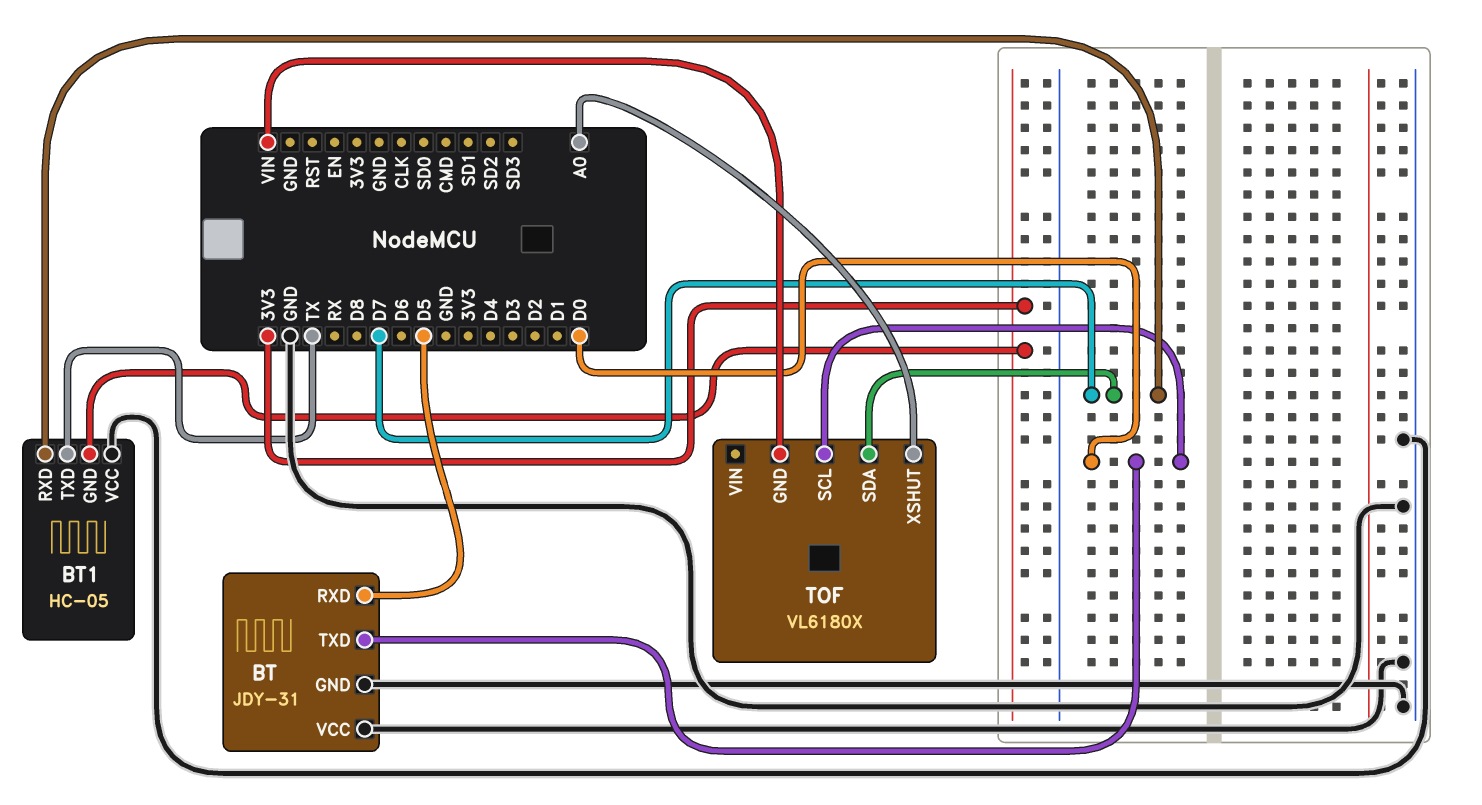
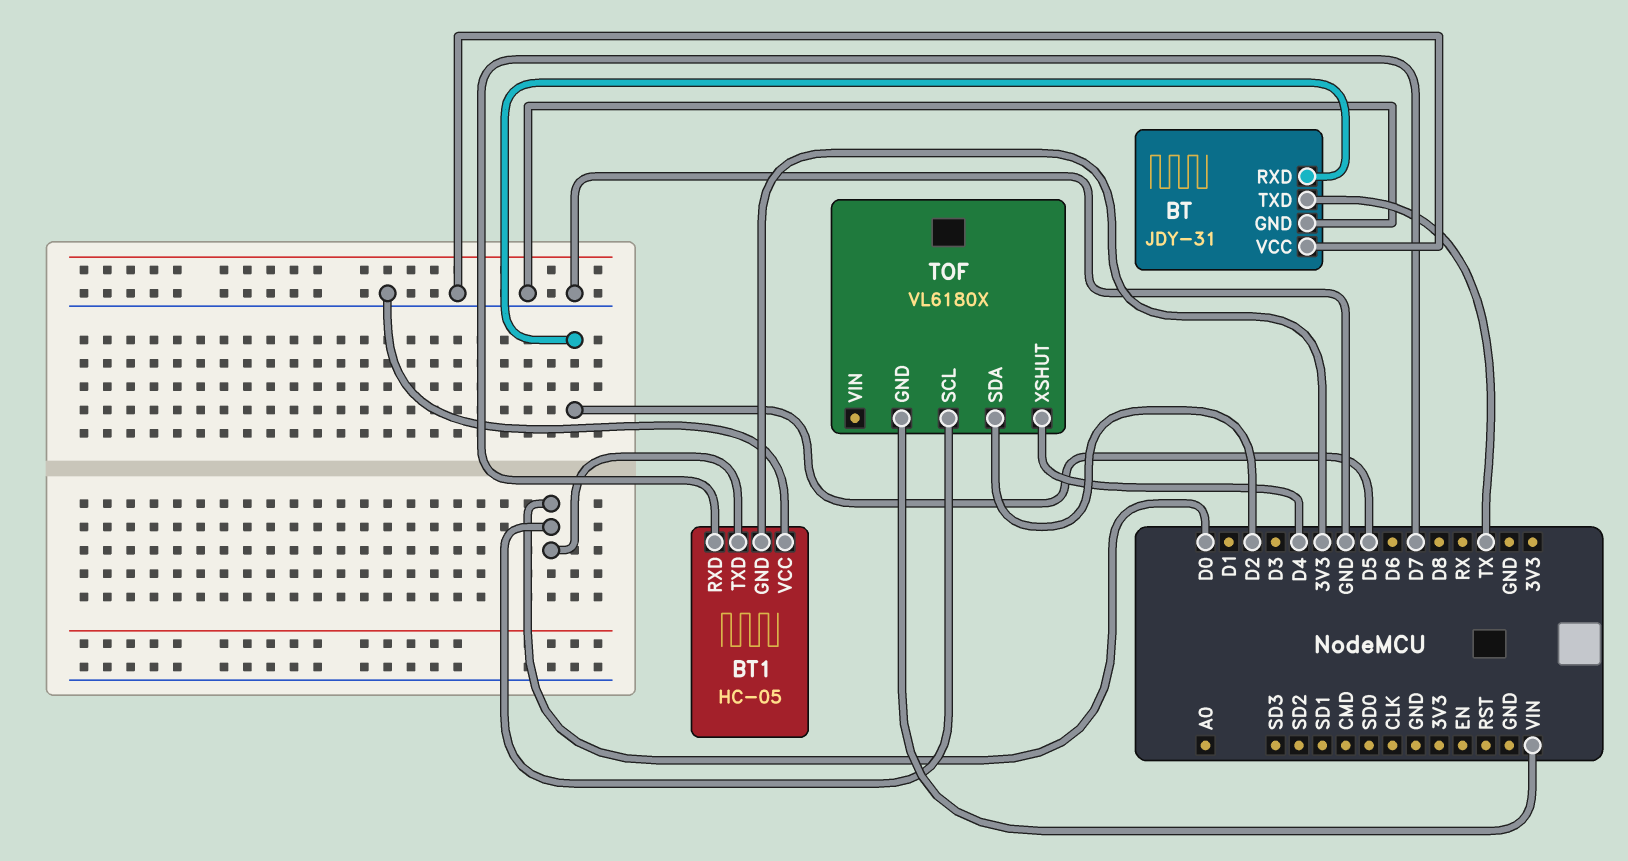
BT pin TXD: D0 -> TX
BT1 pin TXD: TX -> D0
TOF pin SDA: D7 -> D2
TOF pin XSHUT: A0 -> D4

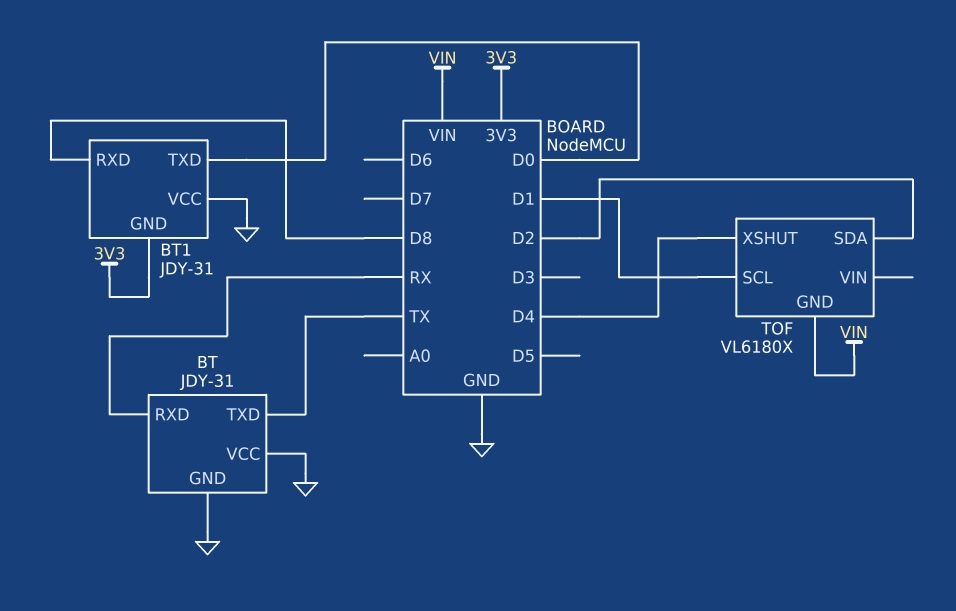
BT pin RXD: D5 -> RX
BT1: HC-05 -> JDY-31
BT1 pin RXD: D7 -> D8
TOF pin SCL: D0 -> D1

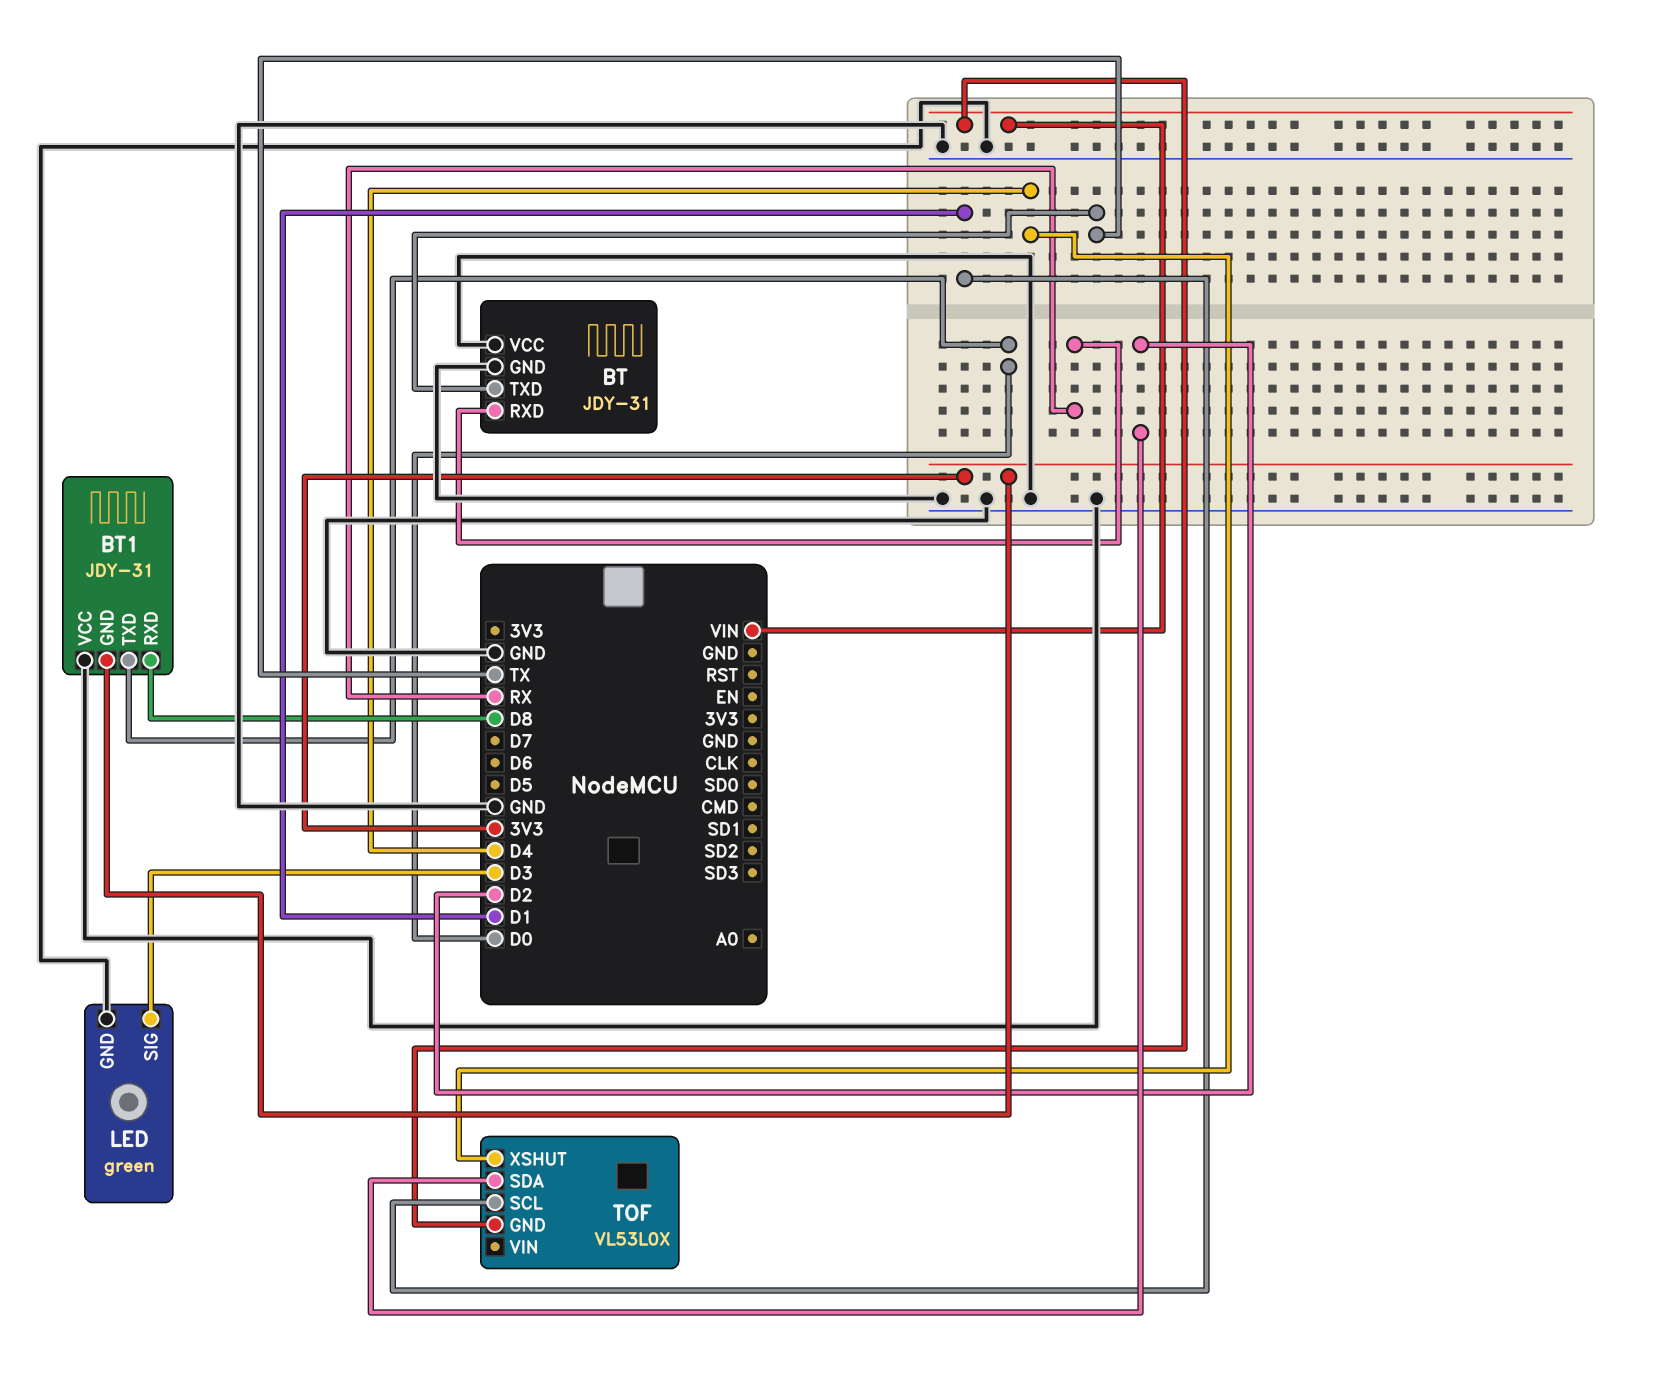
LED: none -> green
LED pin GND: none -> GND
LED pin SIG: none -> D3
TOF: VL6180X -> VL53L0X

